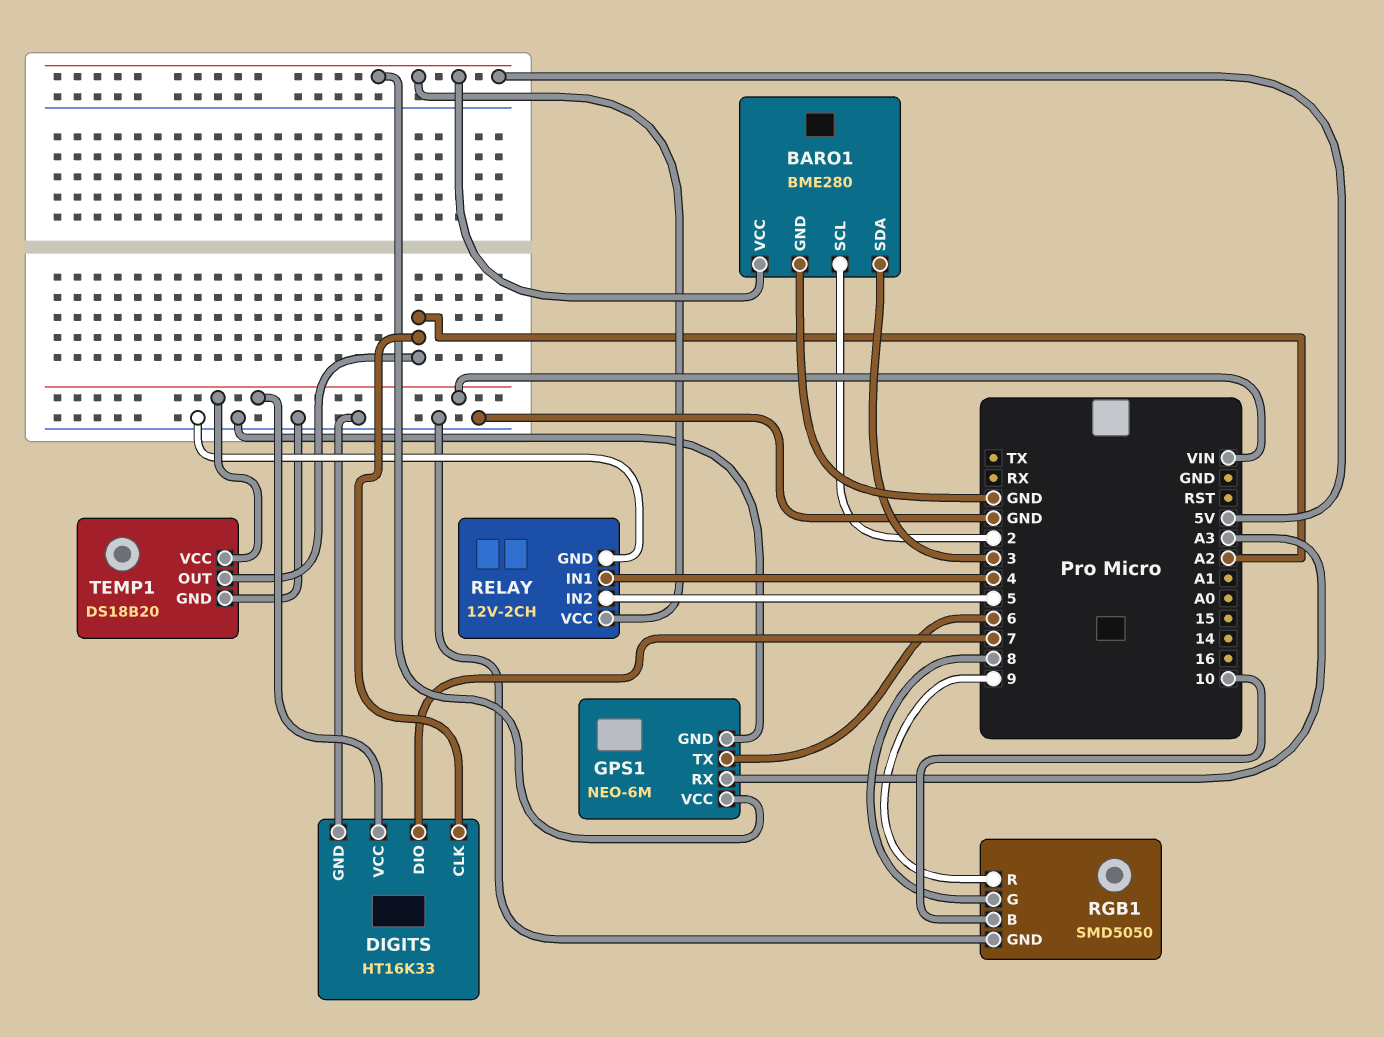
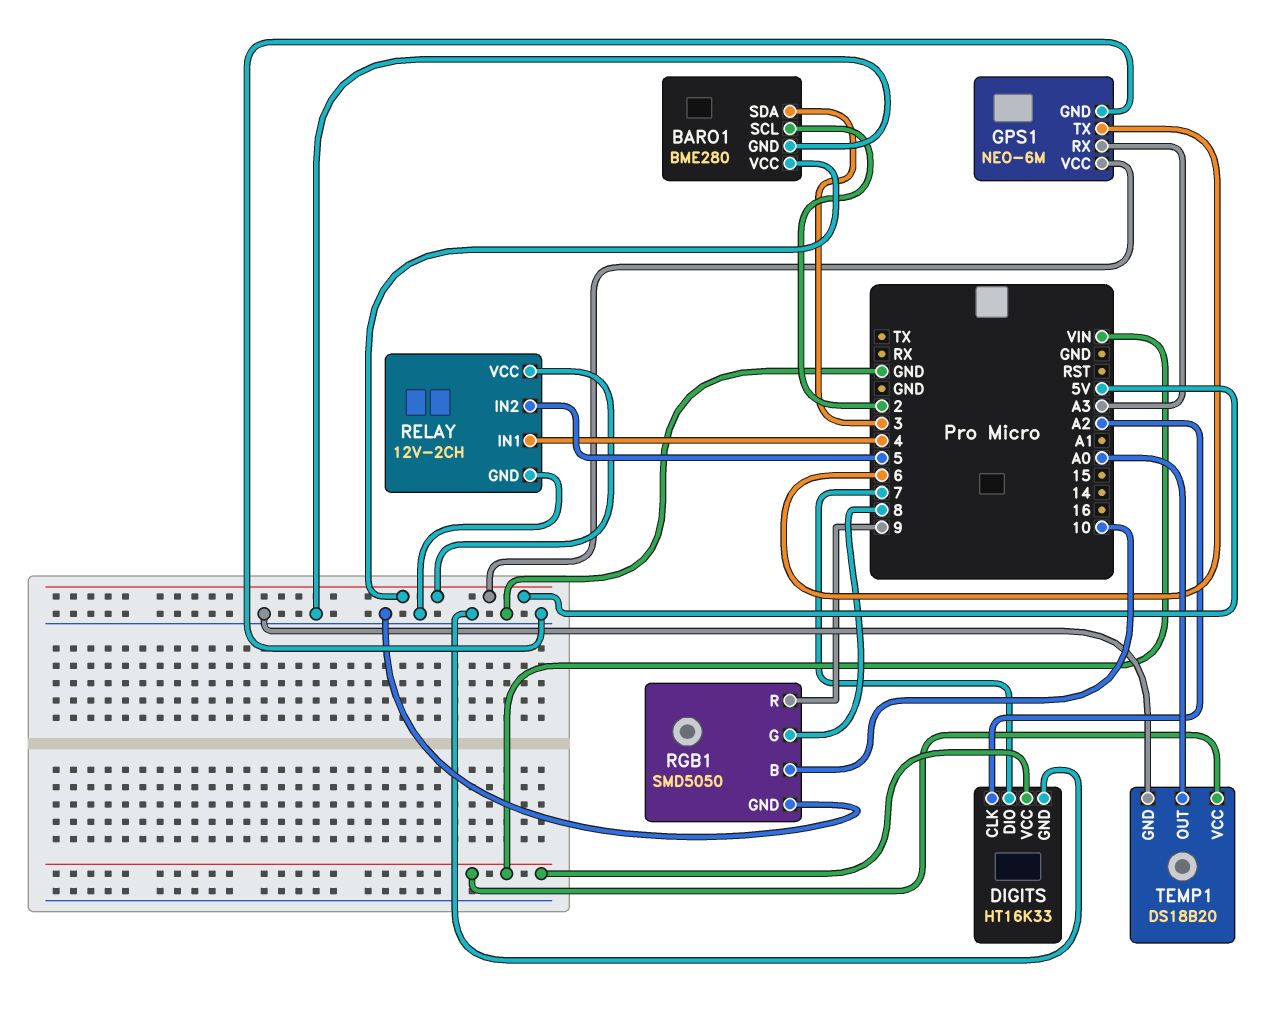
TEMP1 pin OUT: A2 -> A0

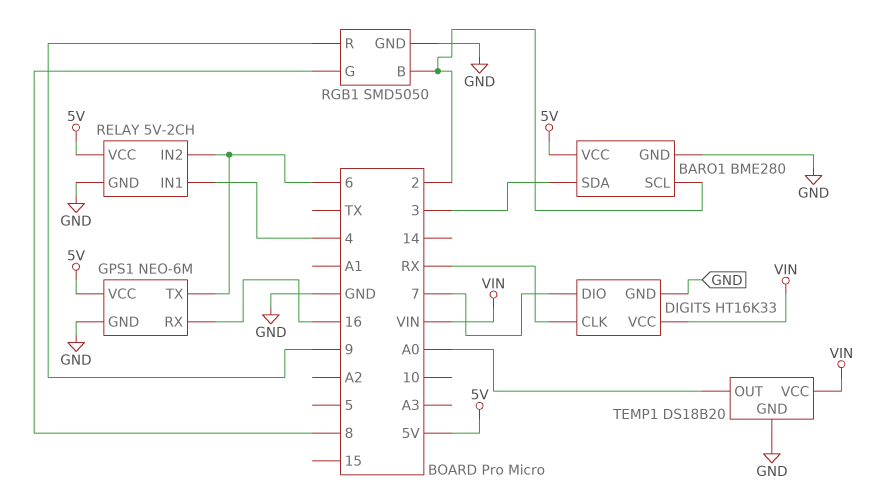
DIGITS pin CLK: A2 -> RX
GPS1 pin RX: A3 -> 16
RELAY: 12V-2CH -> 5V-2CH
RELAY pin IN2: 5 -> 6
RGB1 pin B: 10 -> 2

